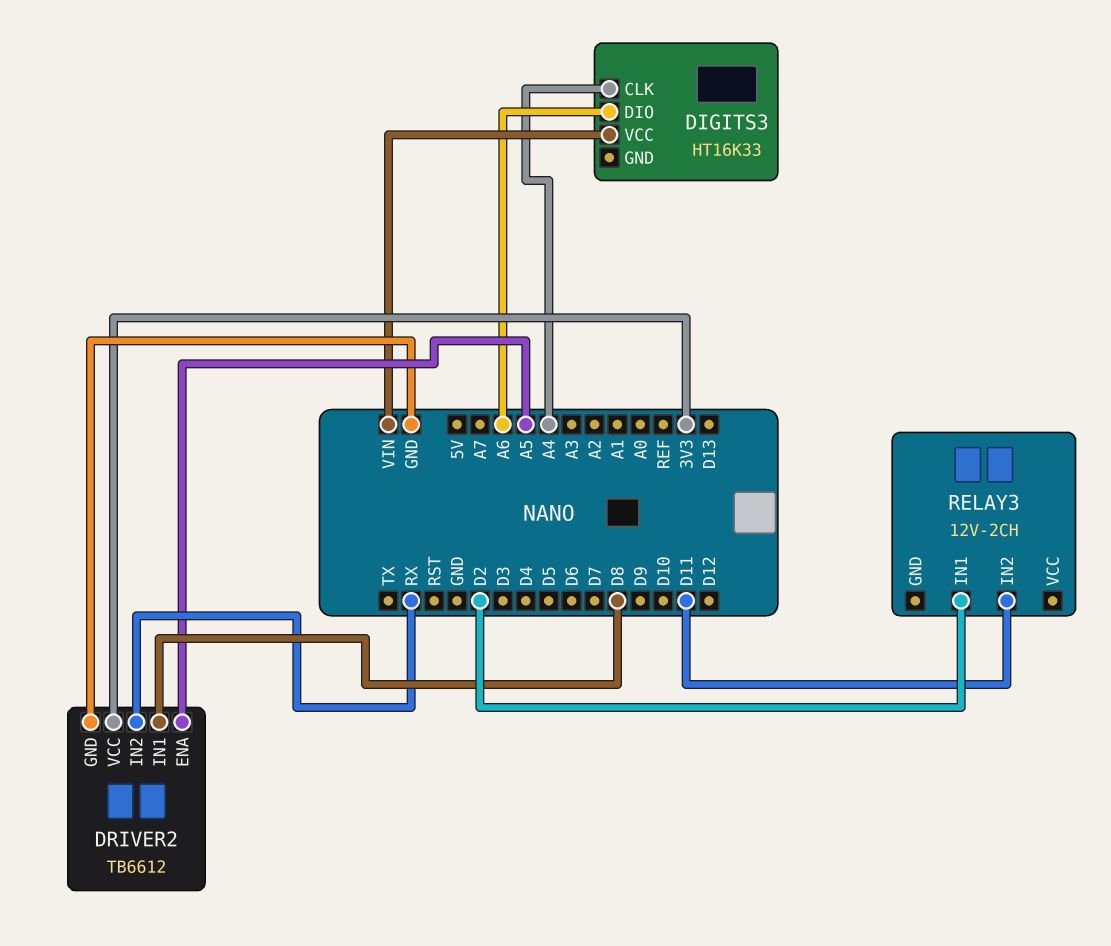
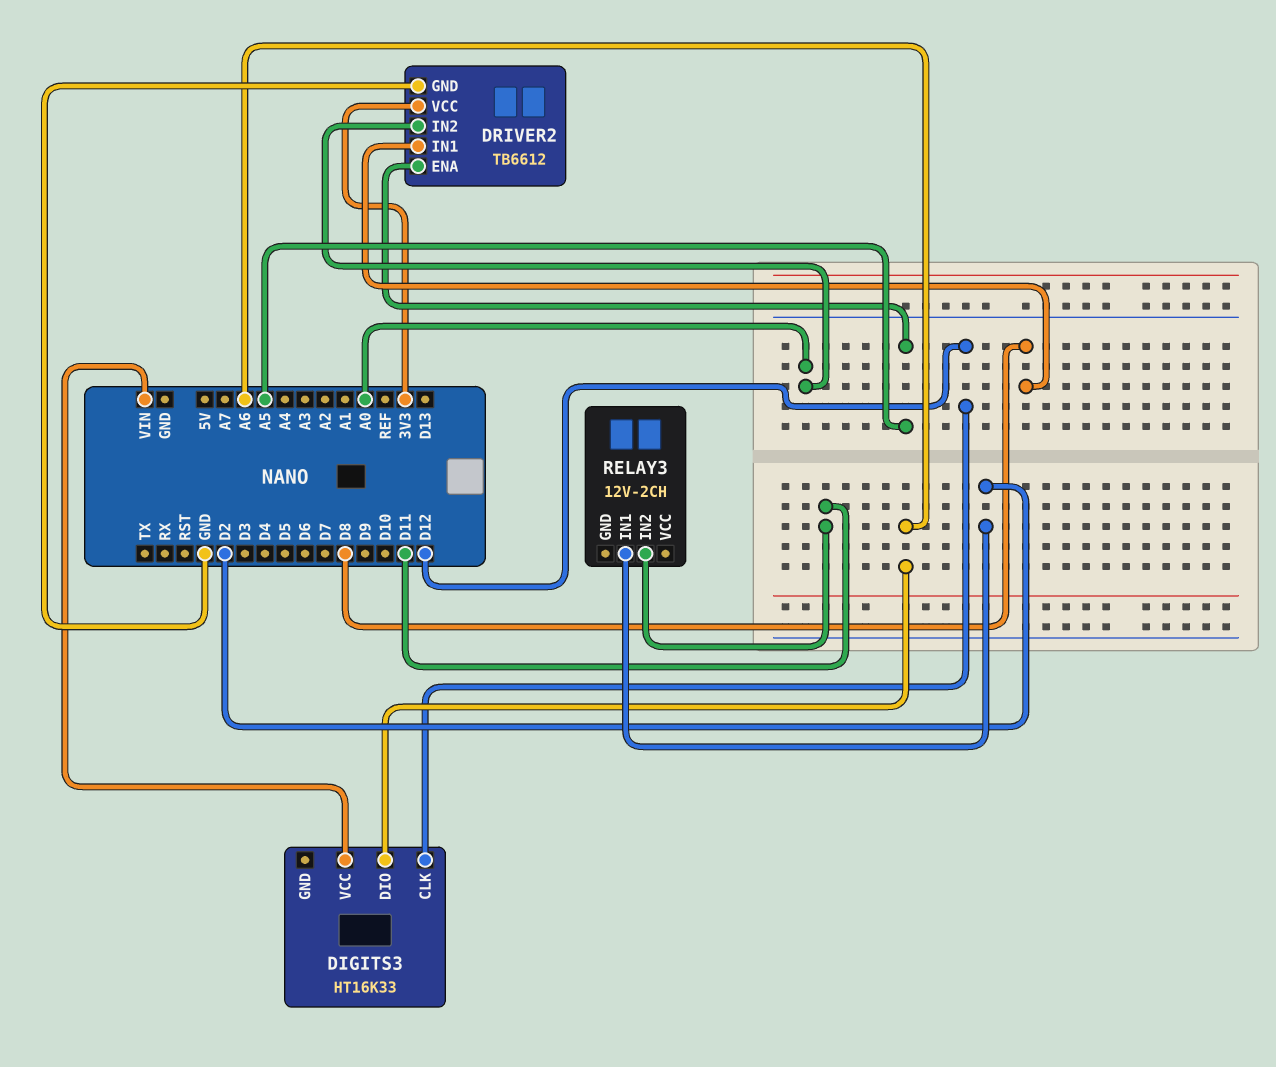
DIGITS3 pin CLK: A4 -> D12
DRIVER2 pin IN2: RX -> A0

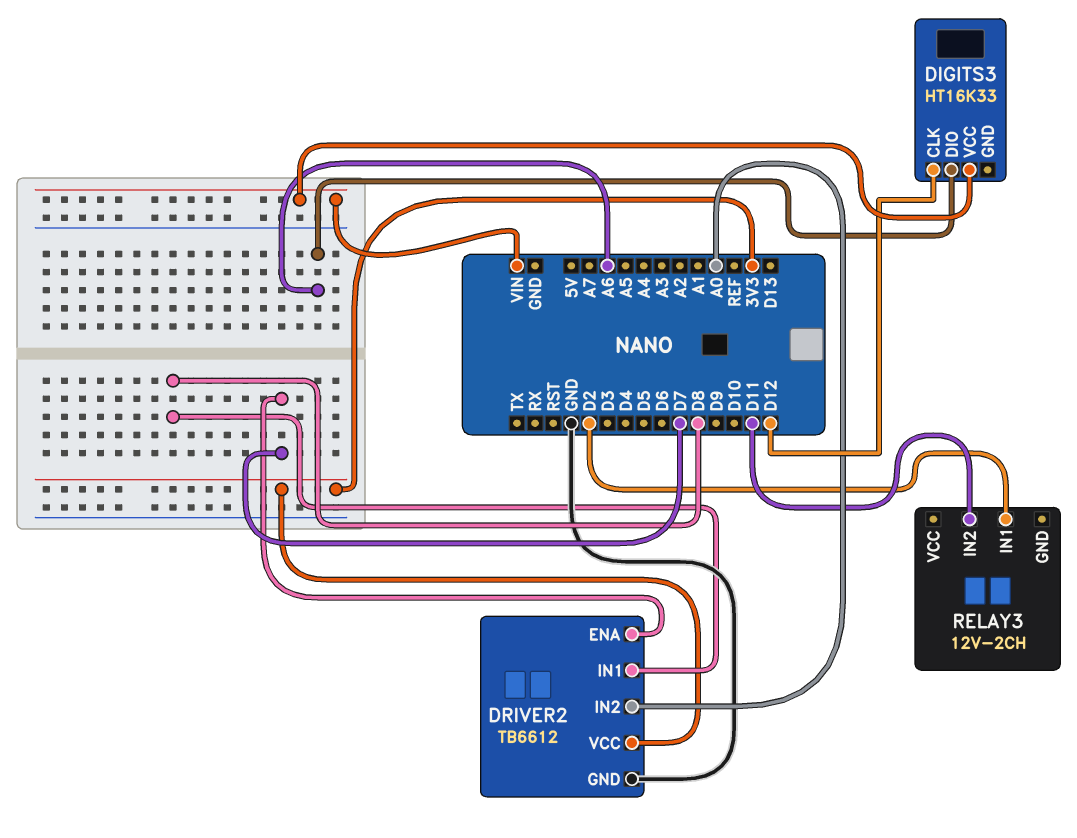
DRIVER2 pin ENA: A5 -> D7

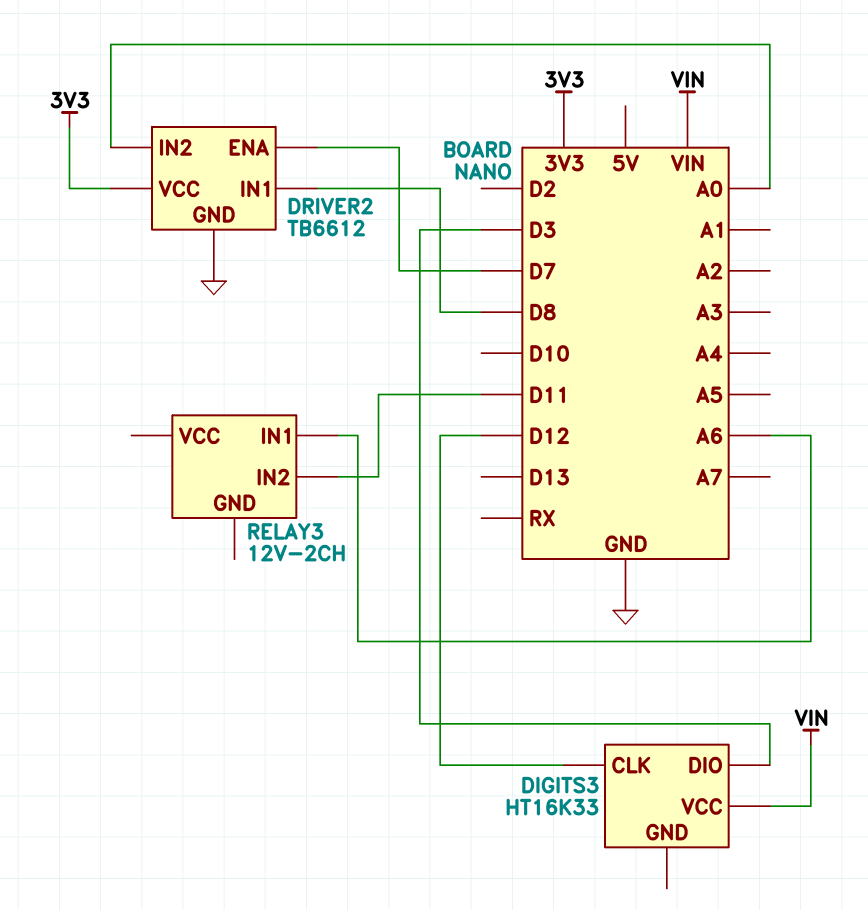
DIGITS3 pin DIO: A6 -> D3
RELAY3 pin IN1: D2 -> A6

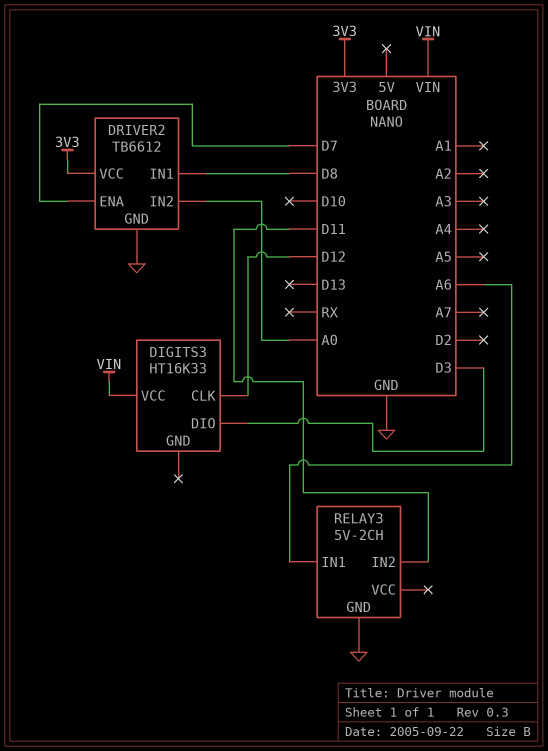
RELAY3: 12V-2CH -> 5V-2CH
RELAY3 pin GND: none -> GND

